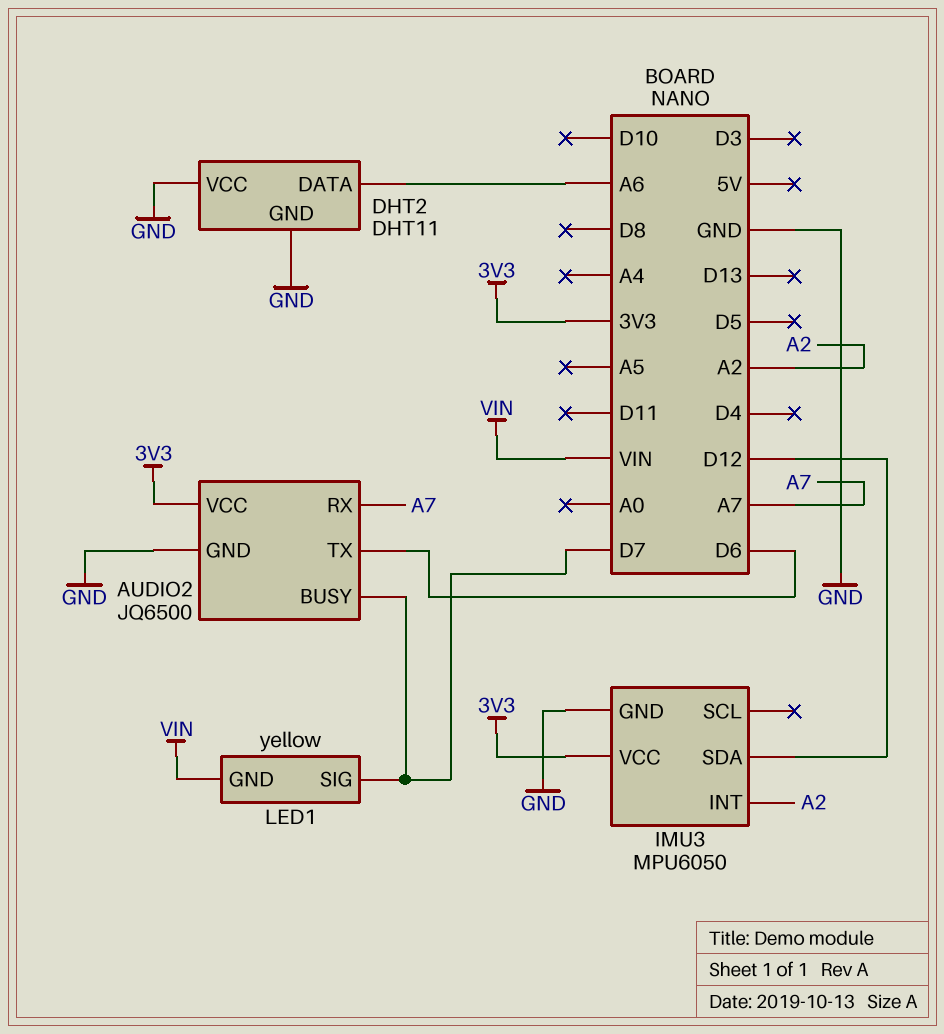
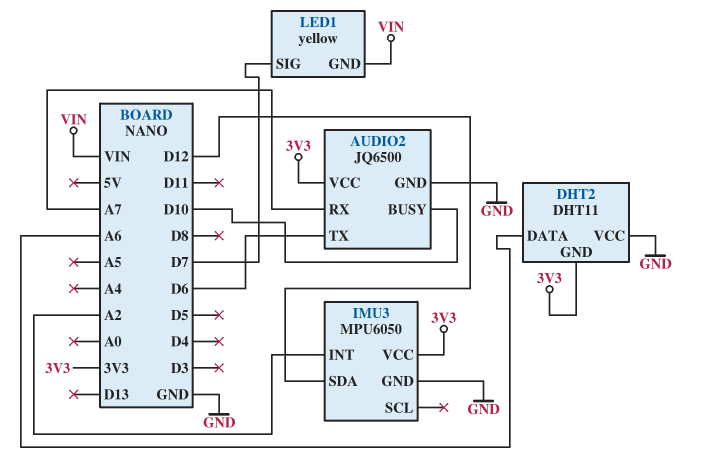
AUDIO2 pin BUSY: D7 -> D10
DHT2 pin GND: GND -> 3V3

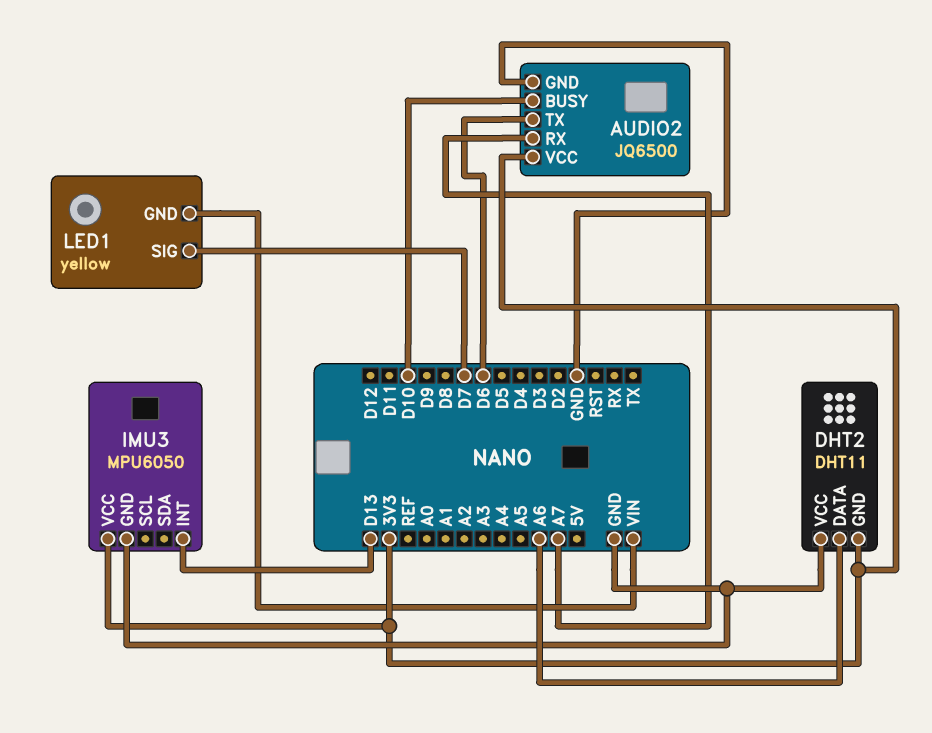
IMU3 pin INT: A2 -> D13
IMU3 pin SDA: D12 -> none

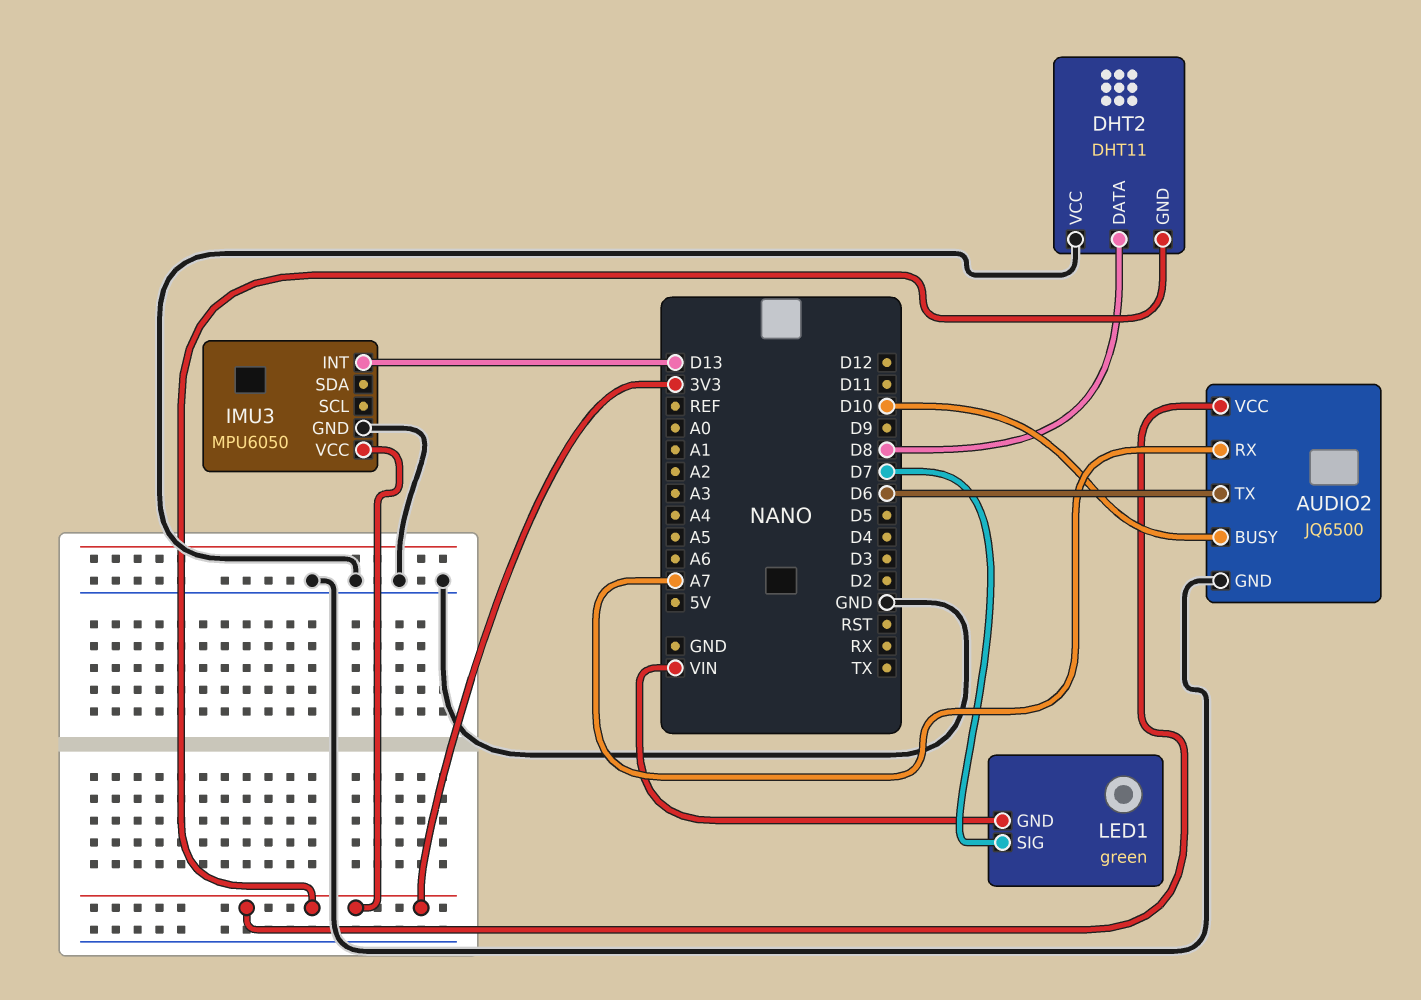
DHT2 pin DATA: A6 -> D8
LED1: yellow -> green

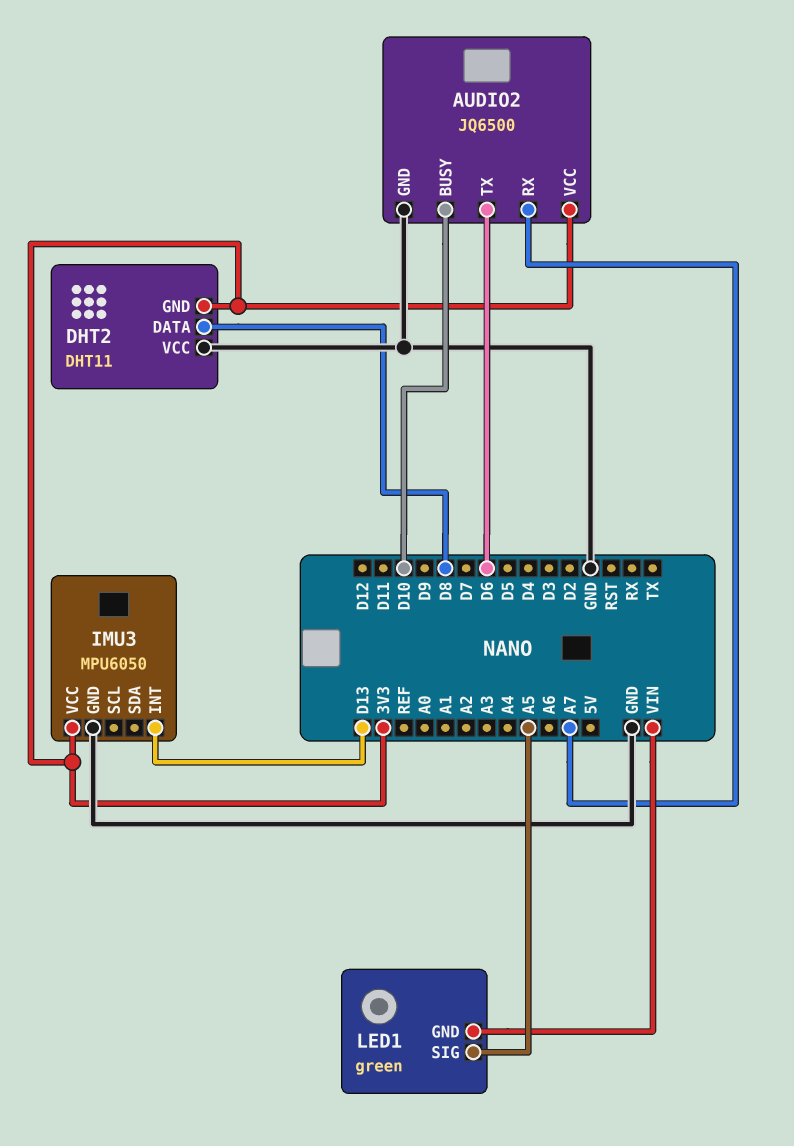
LED1 pin SIG: D7 -> A5

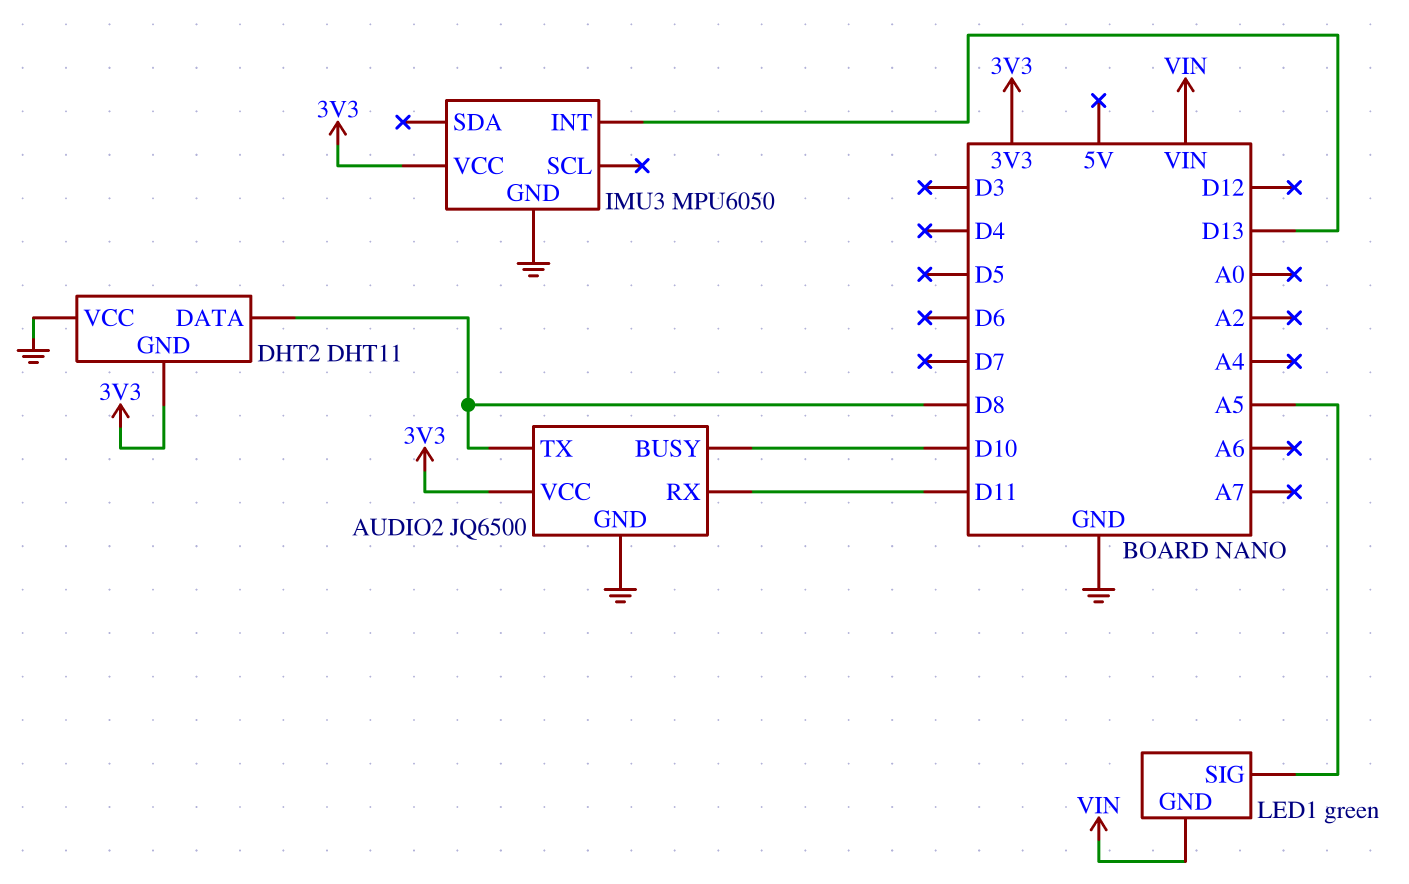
AUDIO2 pin RX: A7 -> D11
AUDIO2 pin TX: D6 -> D8

